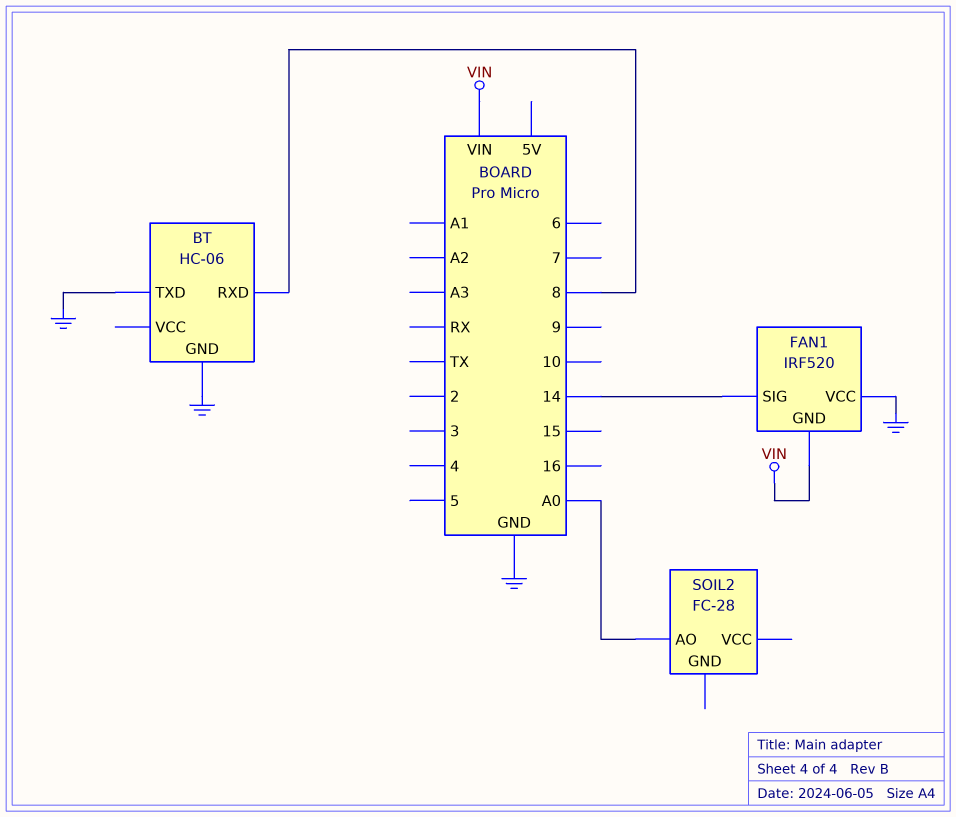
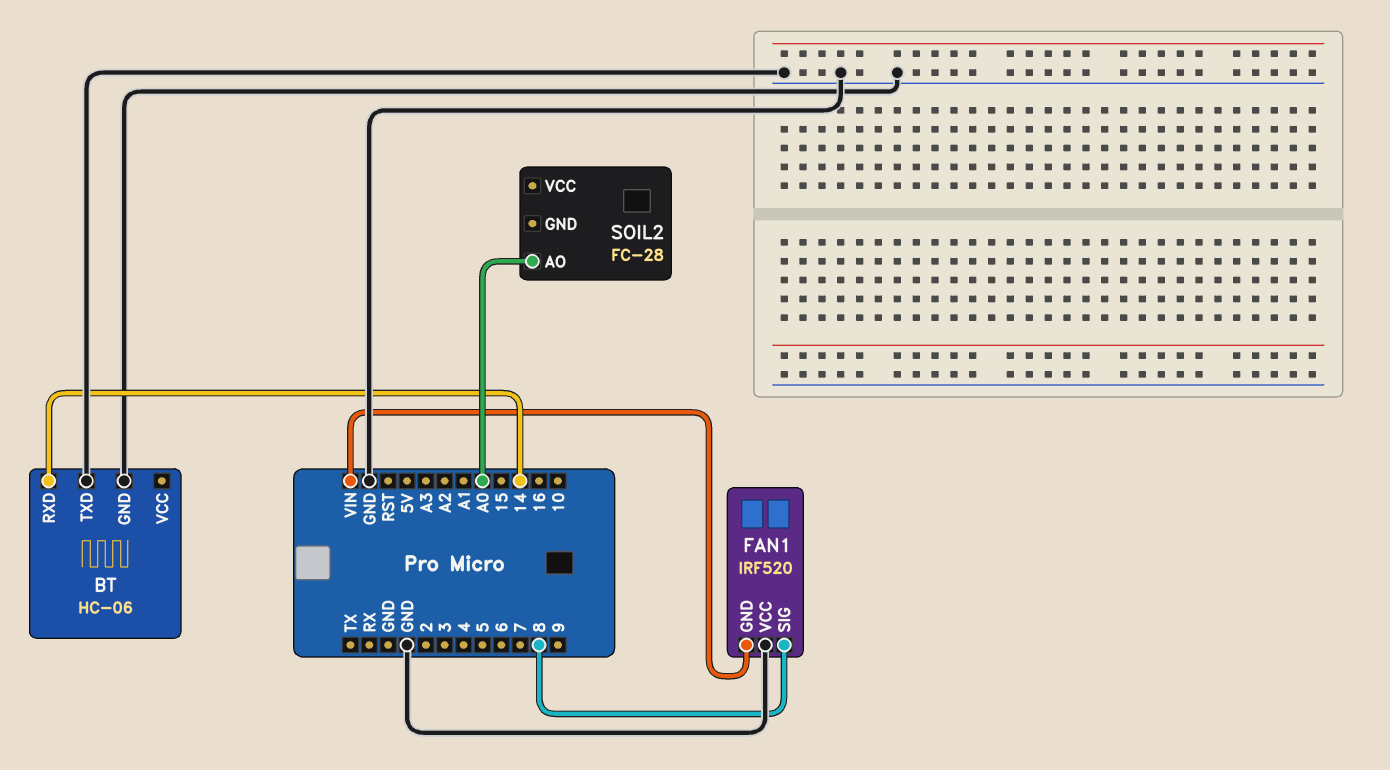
BT pin RXD: 8 -> 14
FAN1 pin SIG: 14 -> 8

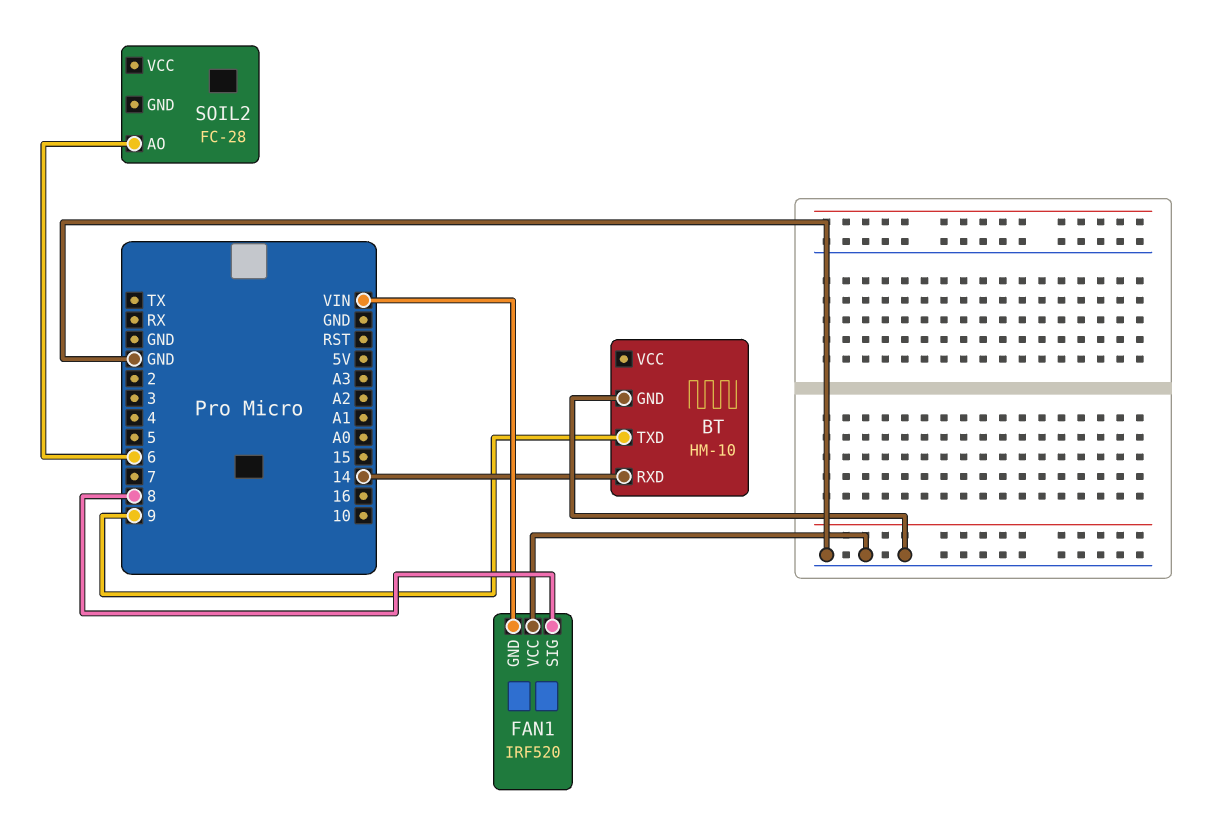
BT: HC-06 -> HM-10
BT pin TXD: GND -> 9
SOIL2 pin AO: A0 -> 6

